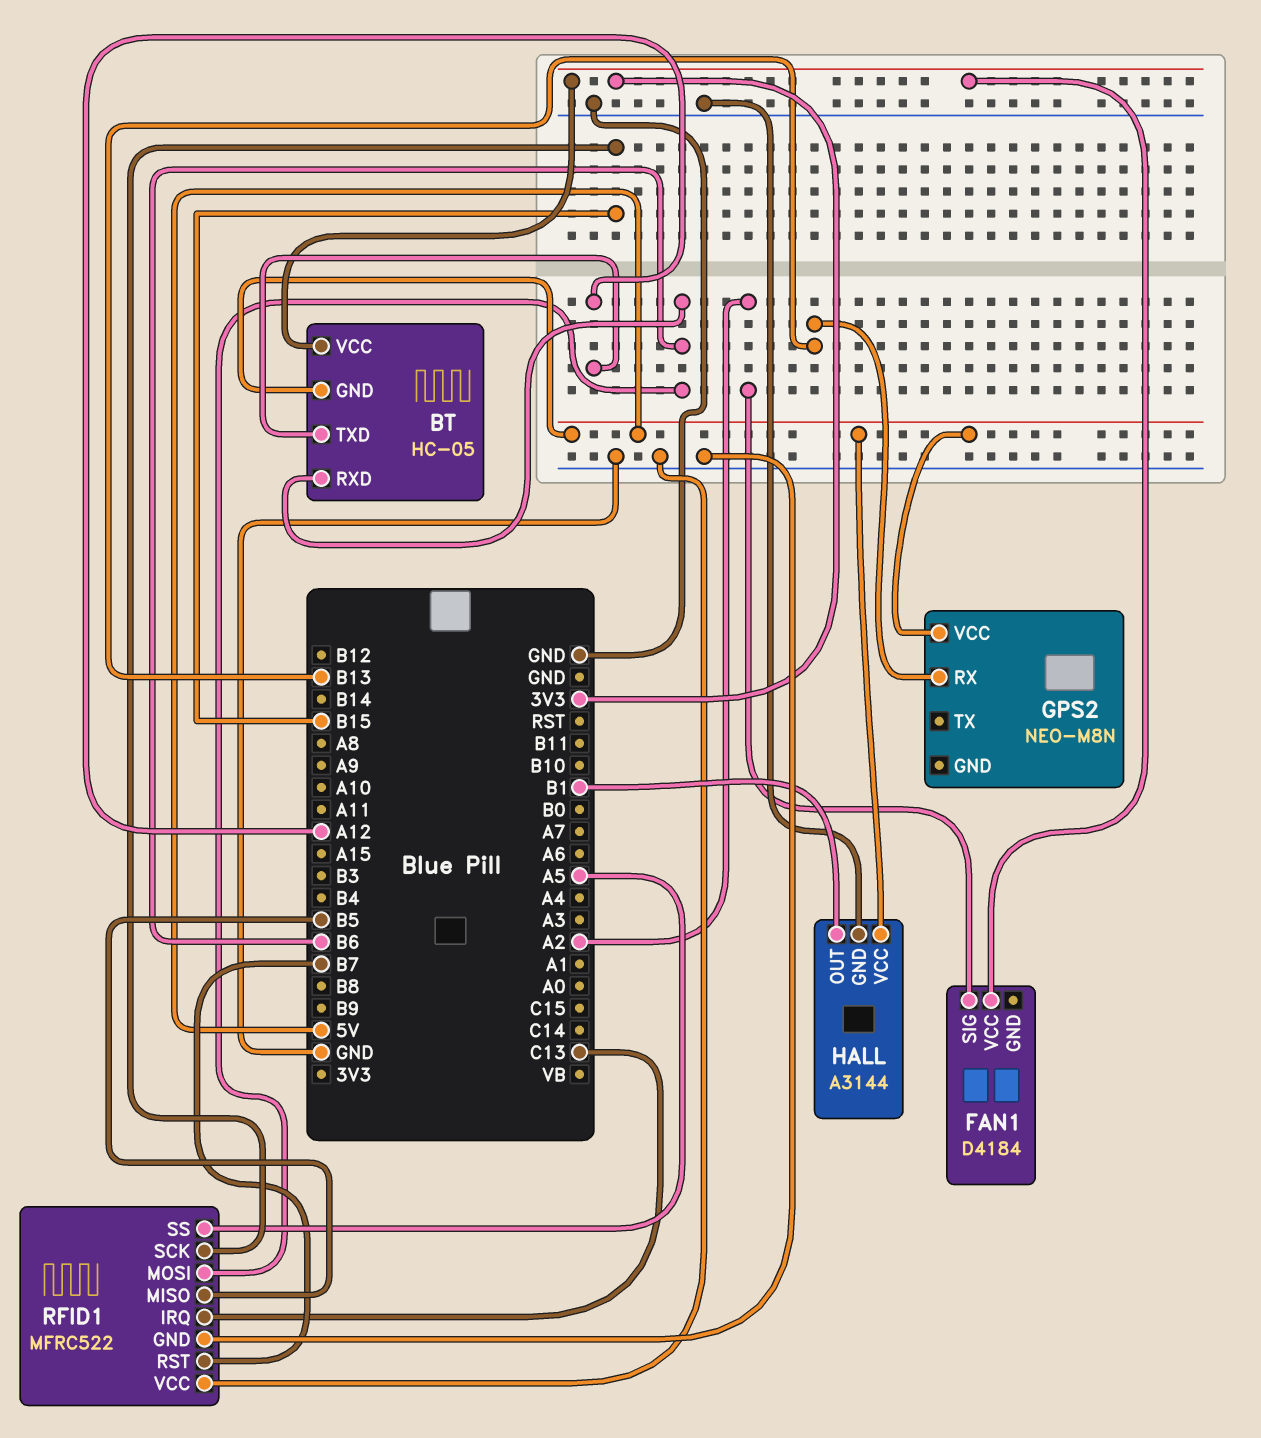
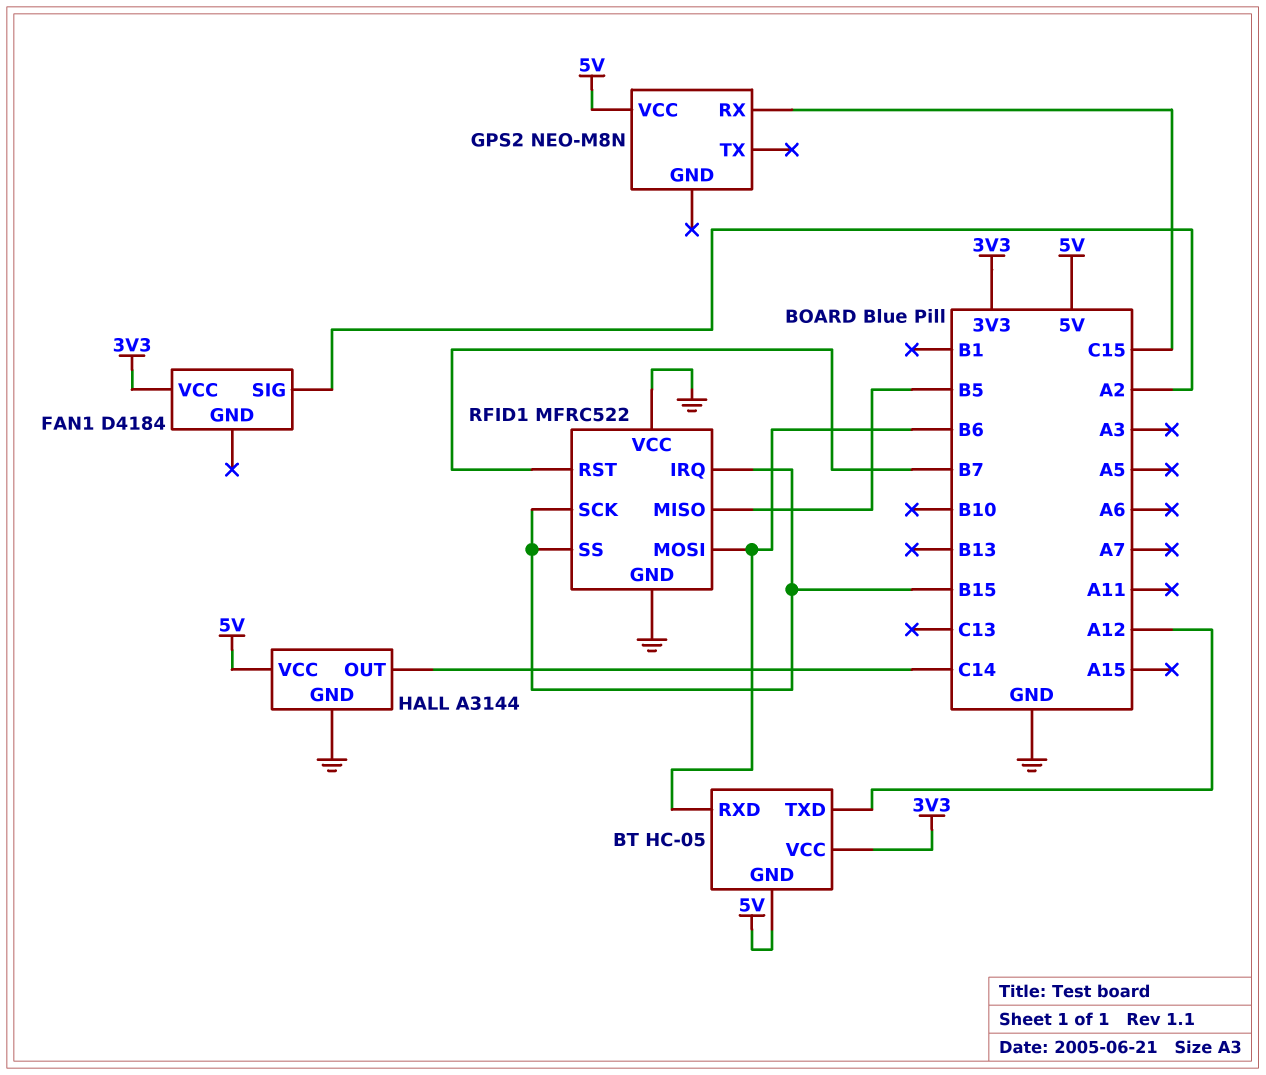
GPS2 pin RX: B13 -> C15
HALL pin OUT: B1 -> C14
RFID1 pin IRQ: C13 -> B15
RFID1 pin SS: A5 -> B15

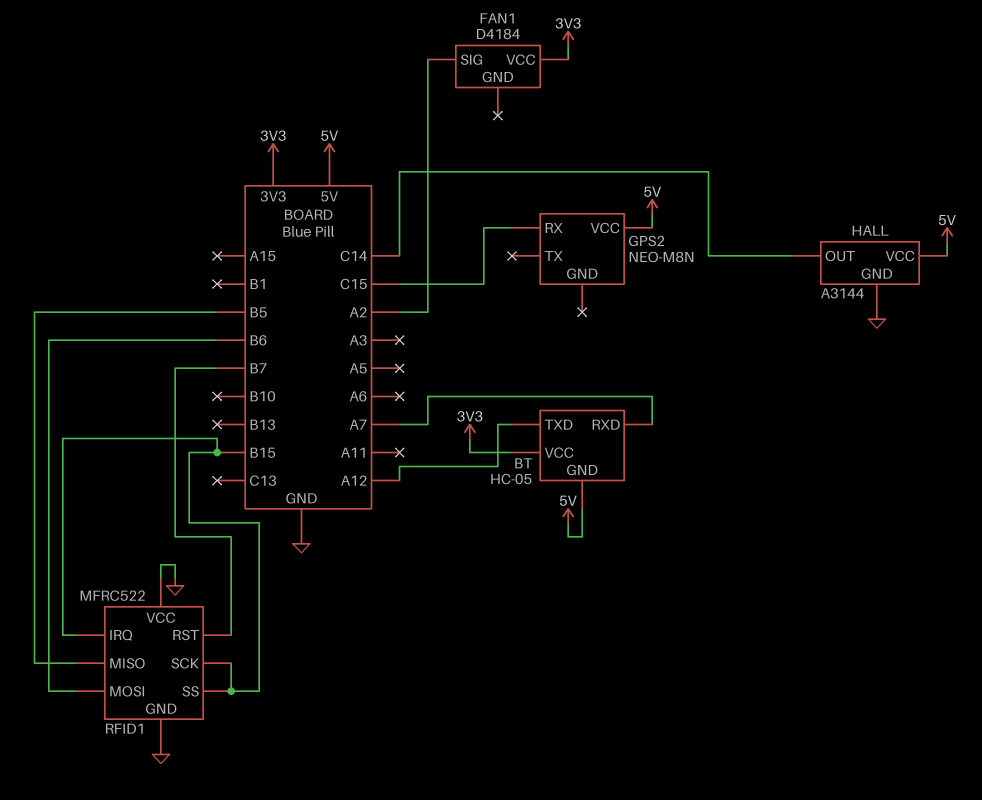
BT pin RXD: B6 -> A7

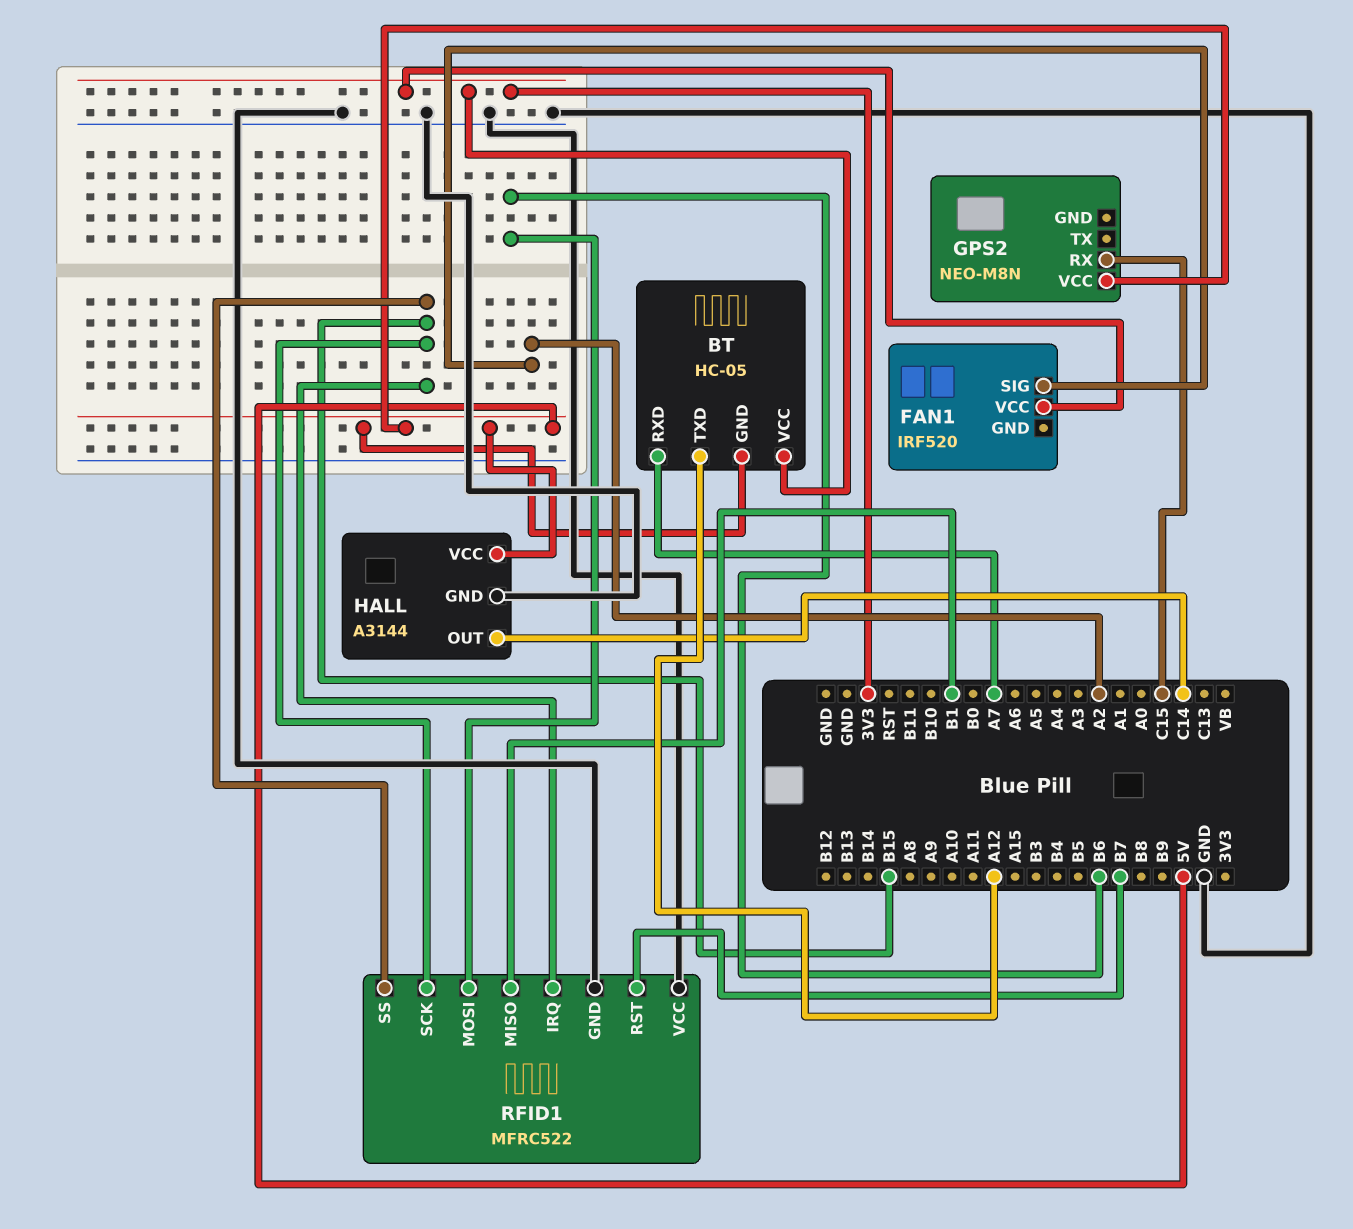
FAN1: D4184 -> IRF520
RFID1 pin MISO: B5 -> B1

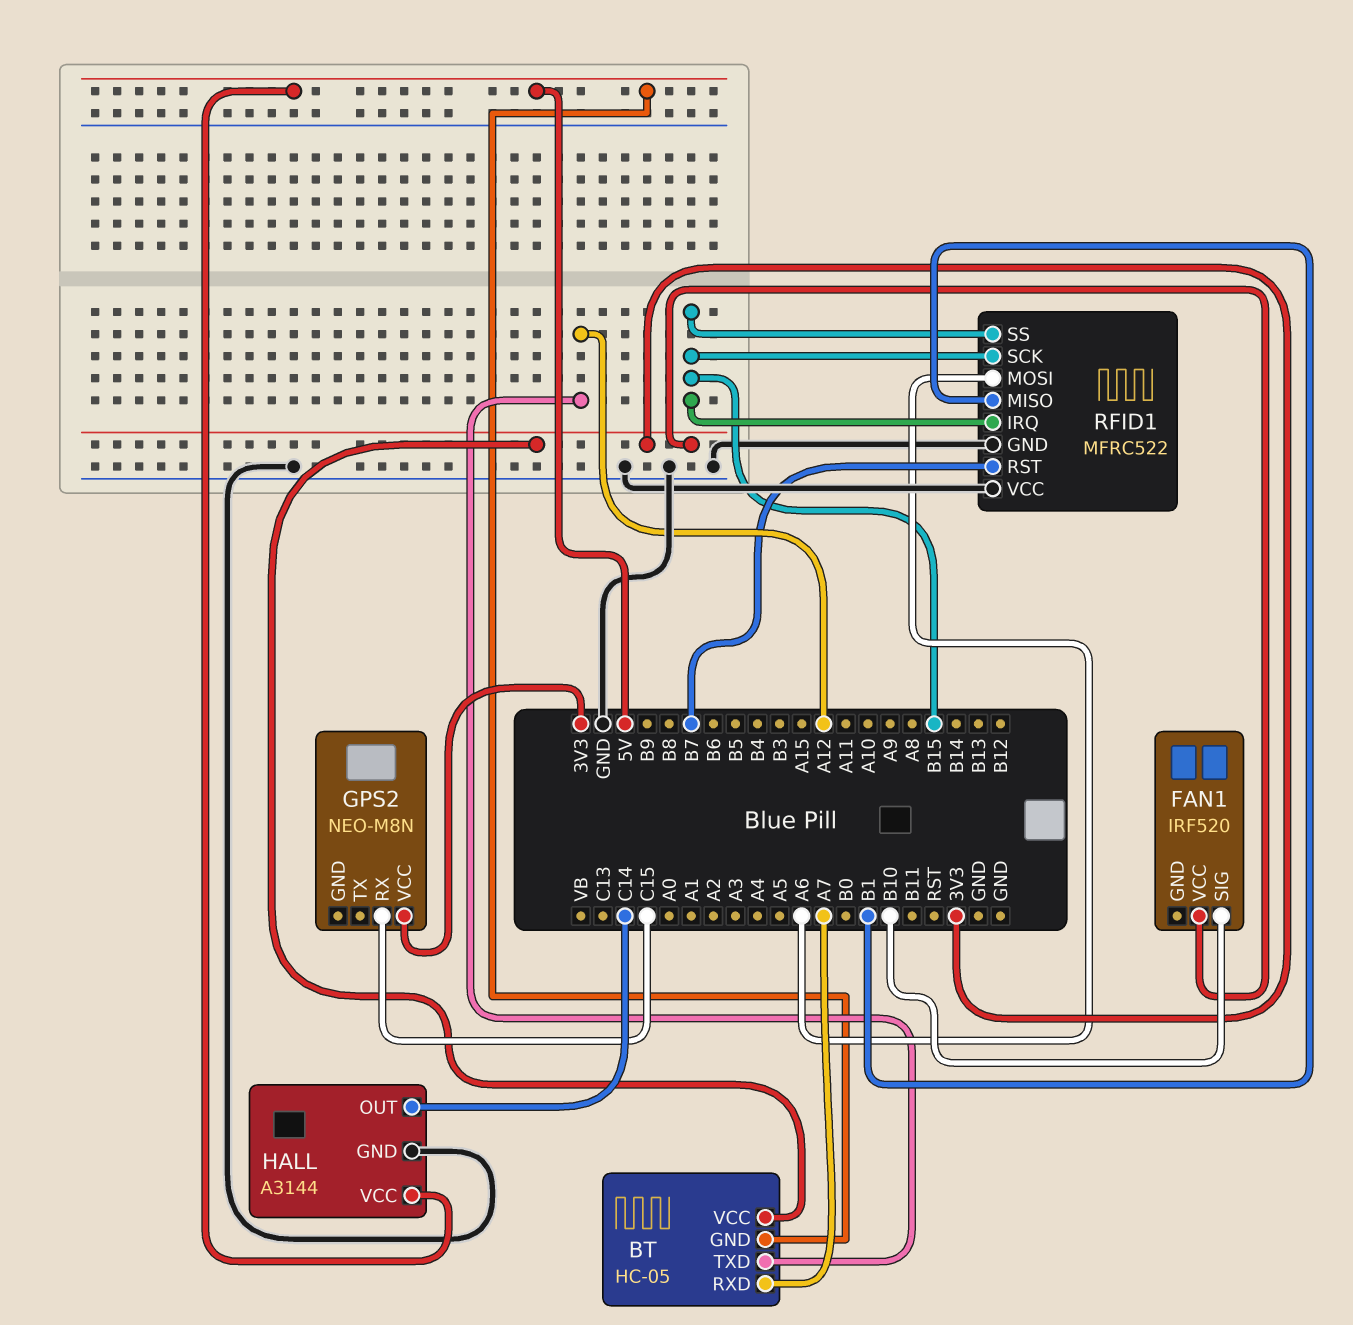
FAN1 pin SIG: A2 -> B10
GPS2 pin VCC: 5V -> 3V3
RFID1 pin MOSI: B6 -> A6

